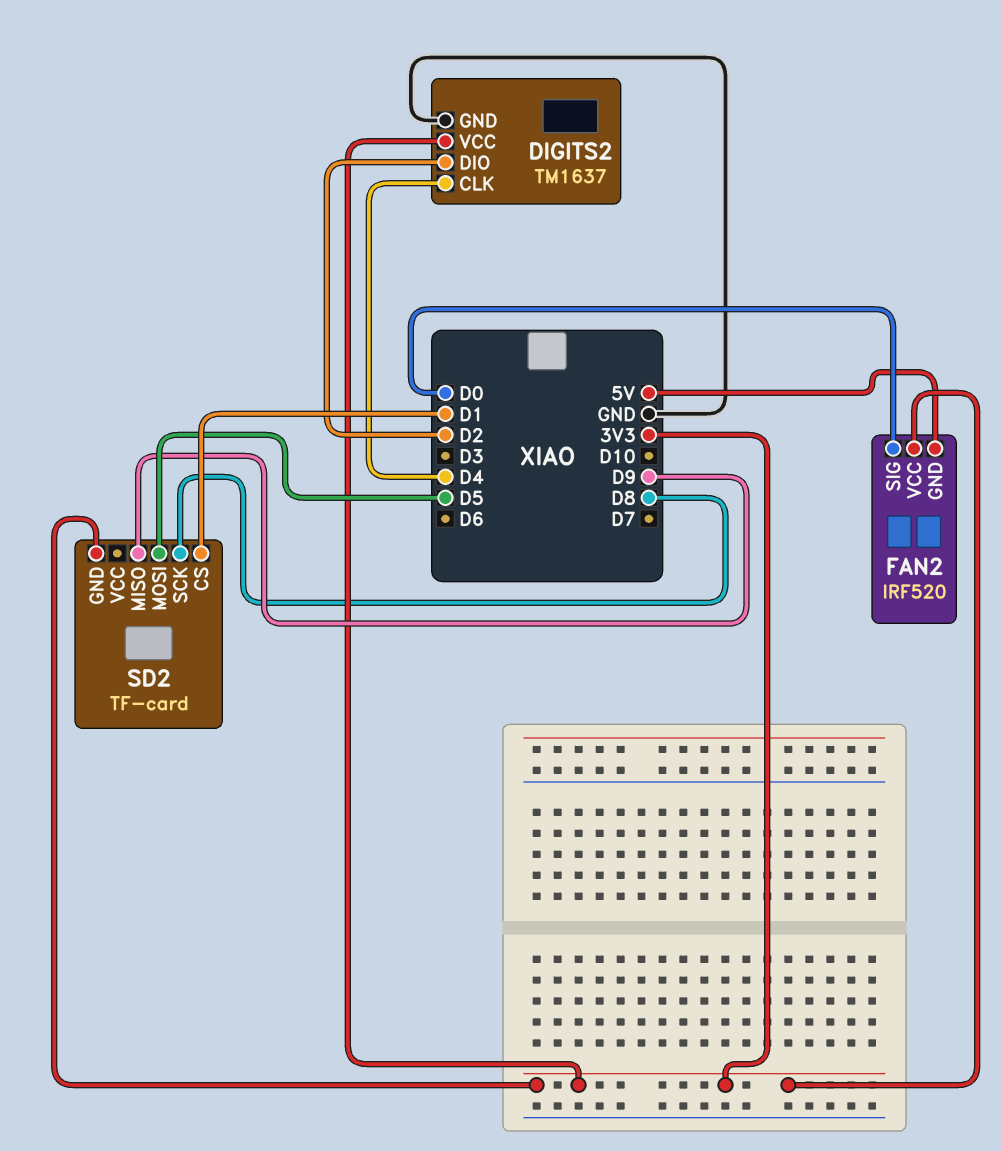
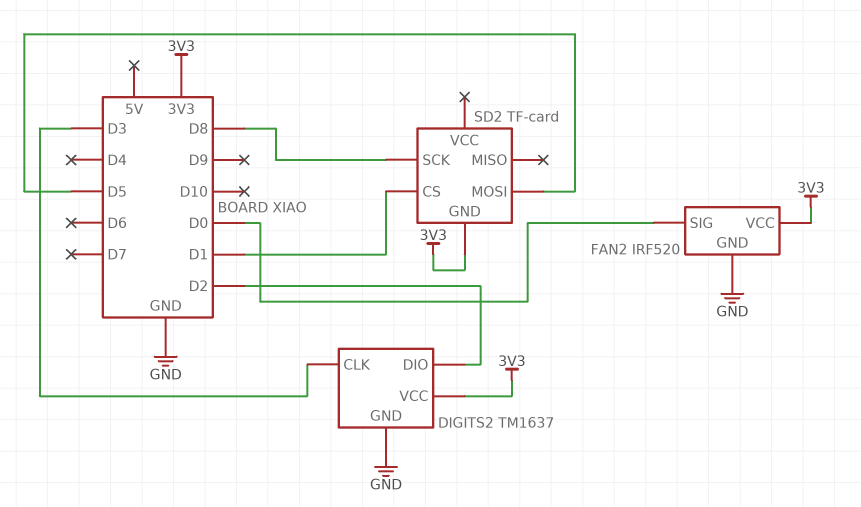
DIGITS2 pin CLK: D4 -> D3
FAN2 pin GND: 5V -> GND
SD2 pin MISO: D9 -> none

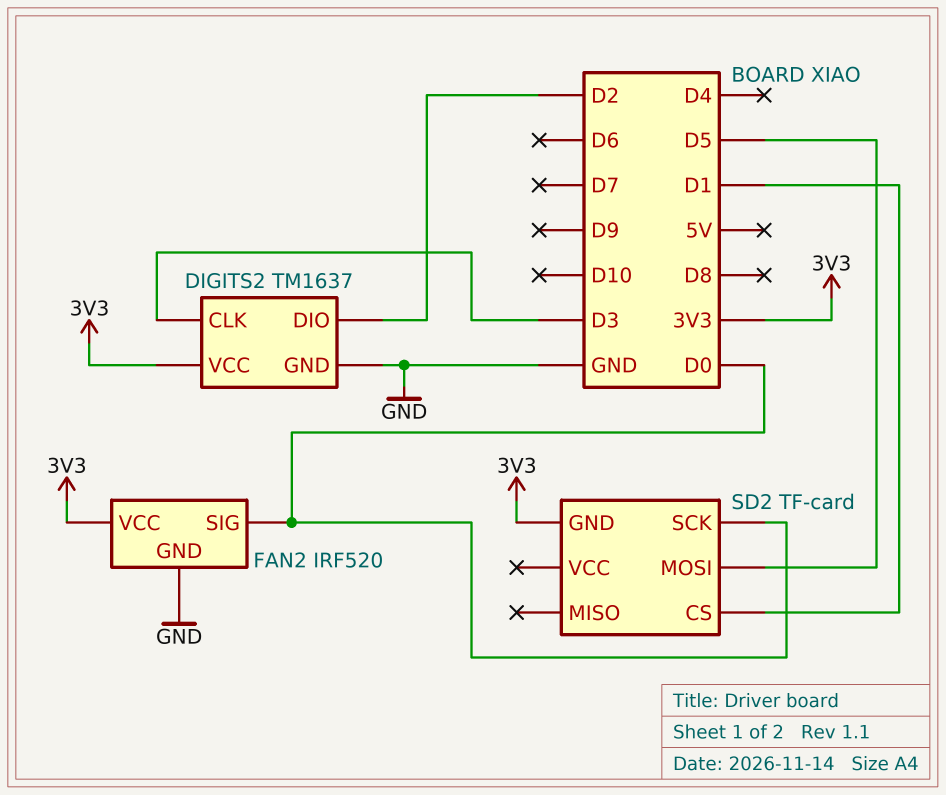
SD2 pin SCK: D8 -> D0

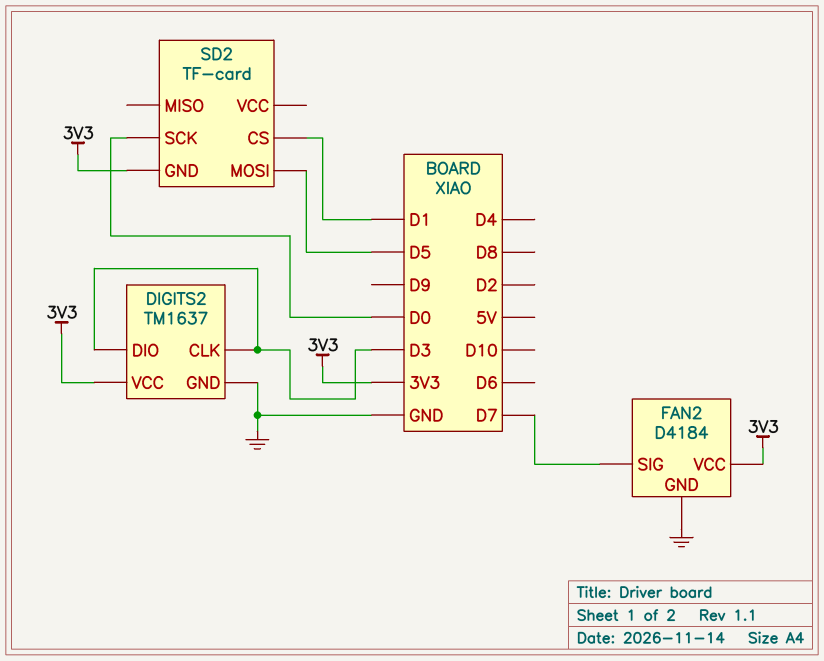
DIGITS2 pin DIO: D2 -> D3
FAN2: IRF520 -> D4184
FAN2 pin SIG: D0 -> D7

